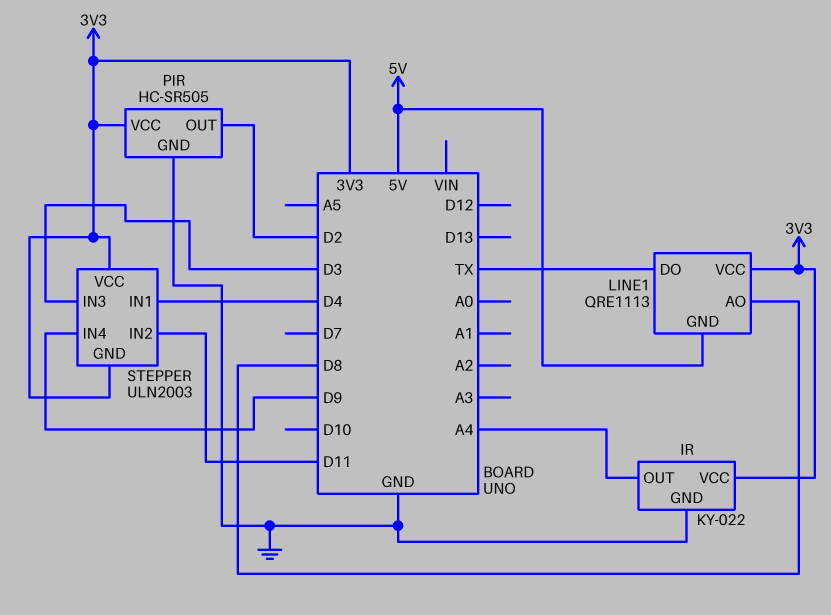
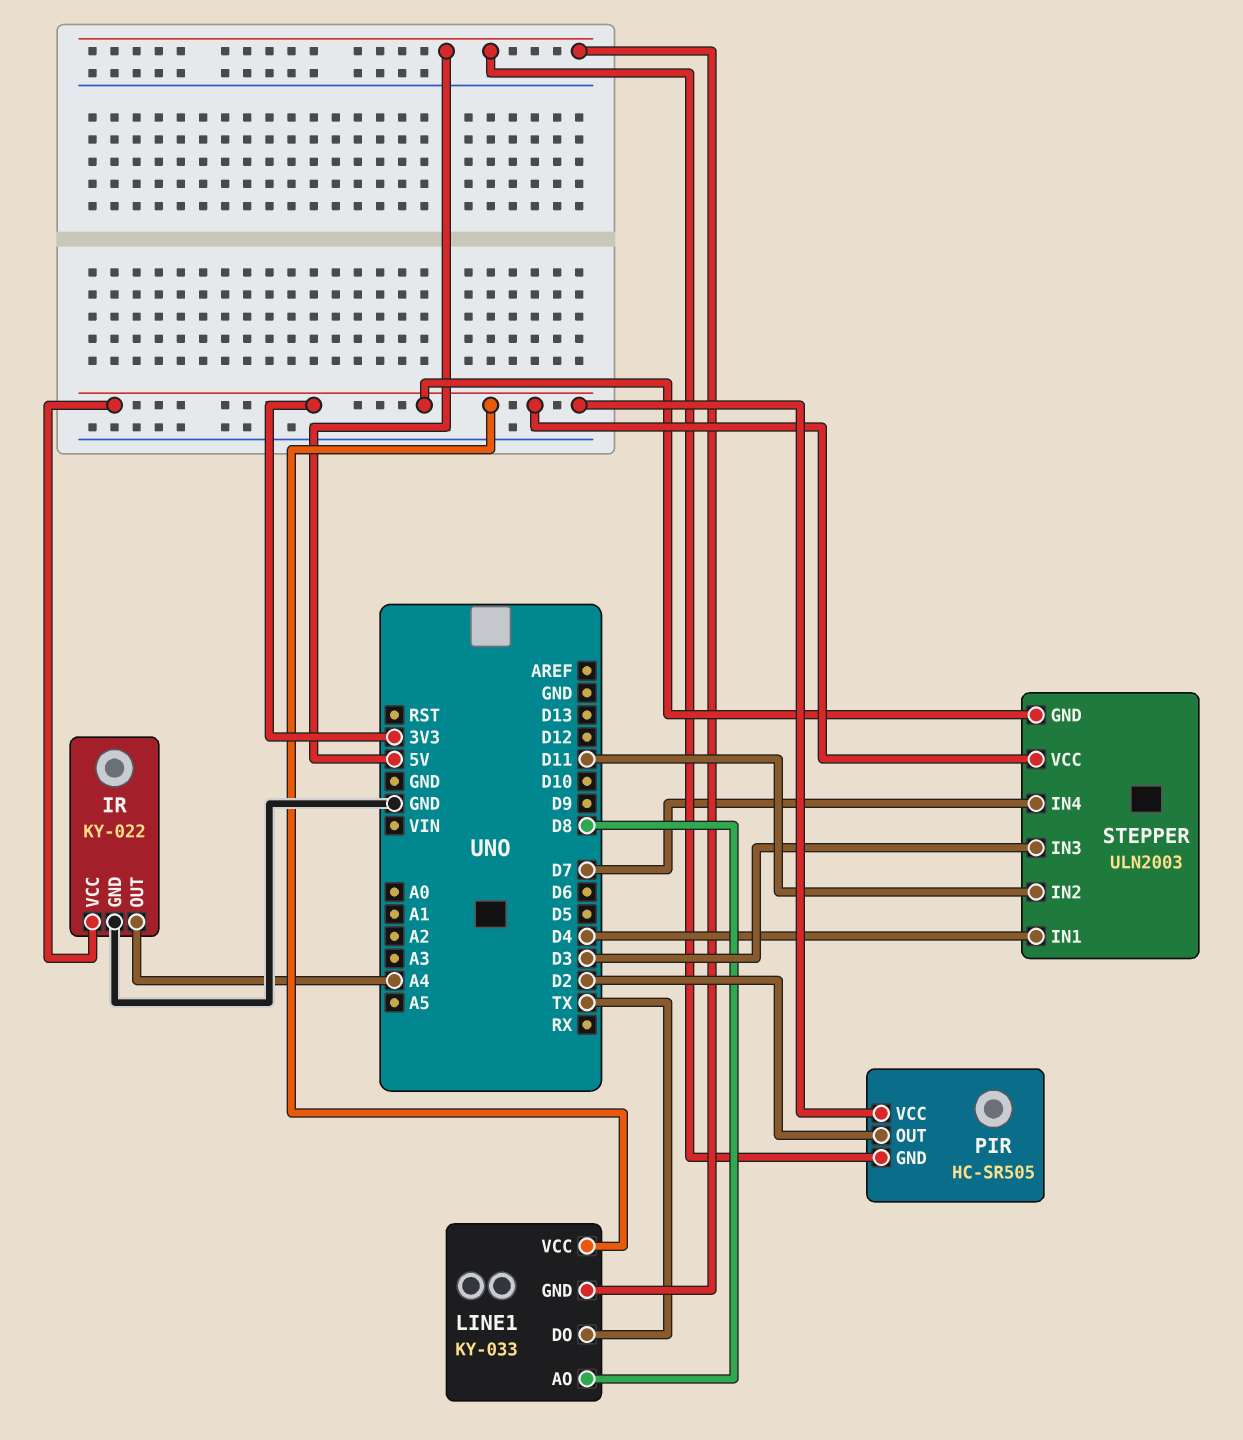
LINE1: QRE1113 -> KY-033
PIR pin GND: GND -> 5V
STEPPER pin IN4: D9 -> D7

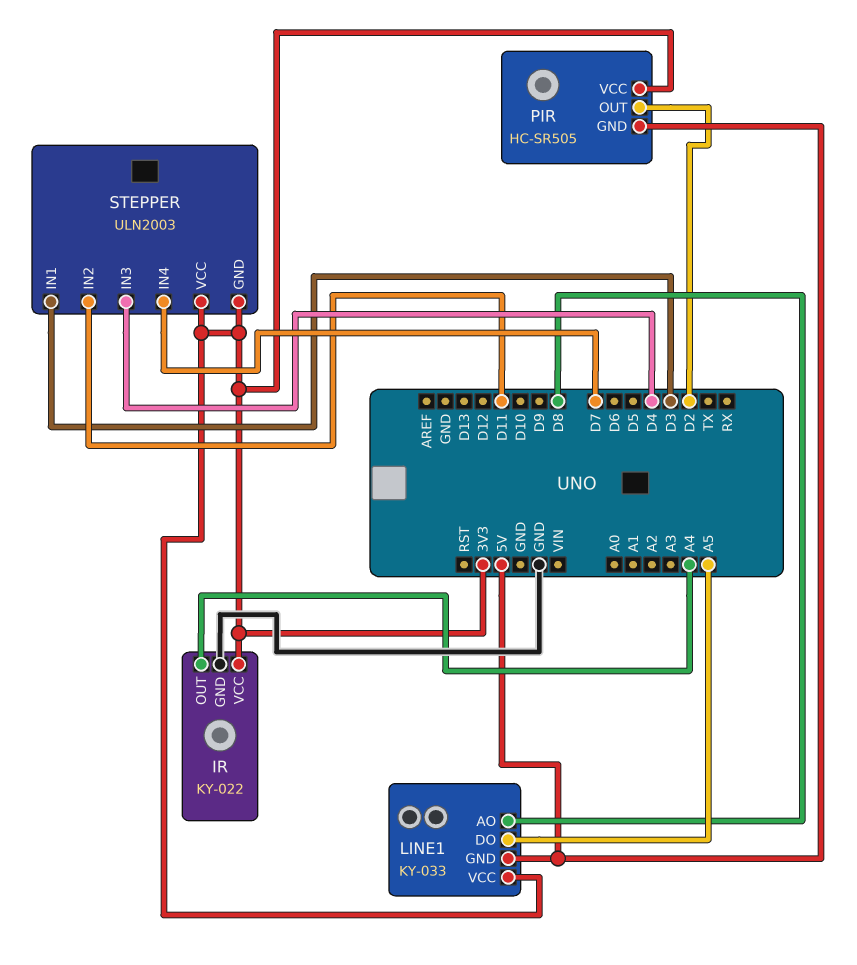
LINE1 pin DO: TX -> A5
STEPPER pin IN1: D4 -> D3
STEPPER pin IN3: D3 -> D4

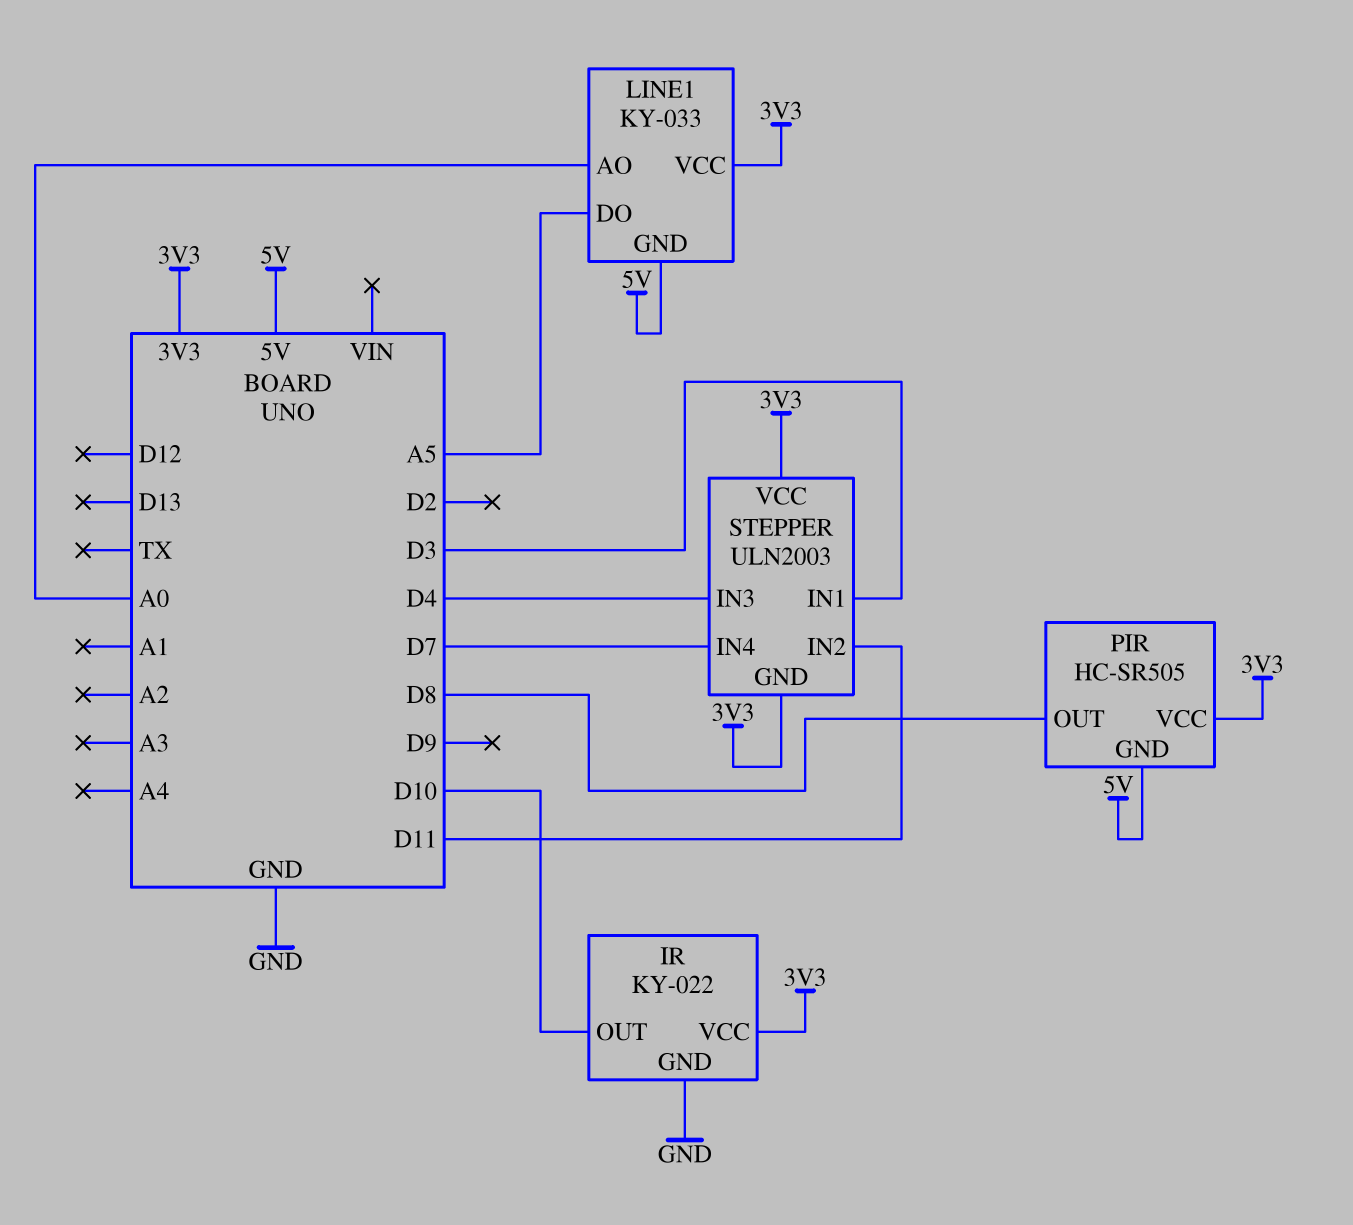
IR pin OUT: A4 -> D10
LINE1 pin AO: D8 -> A0
PIR pin OUT: D2 -> D8

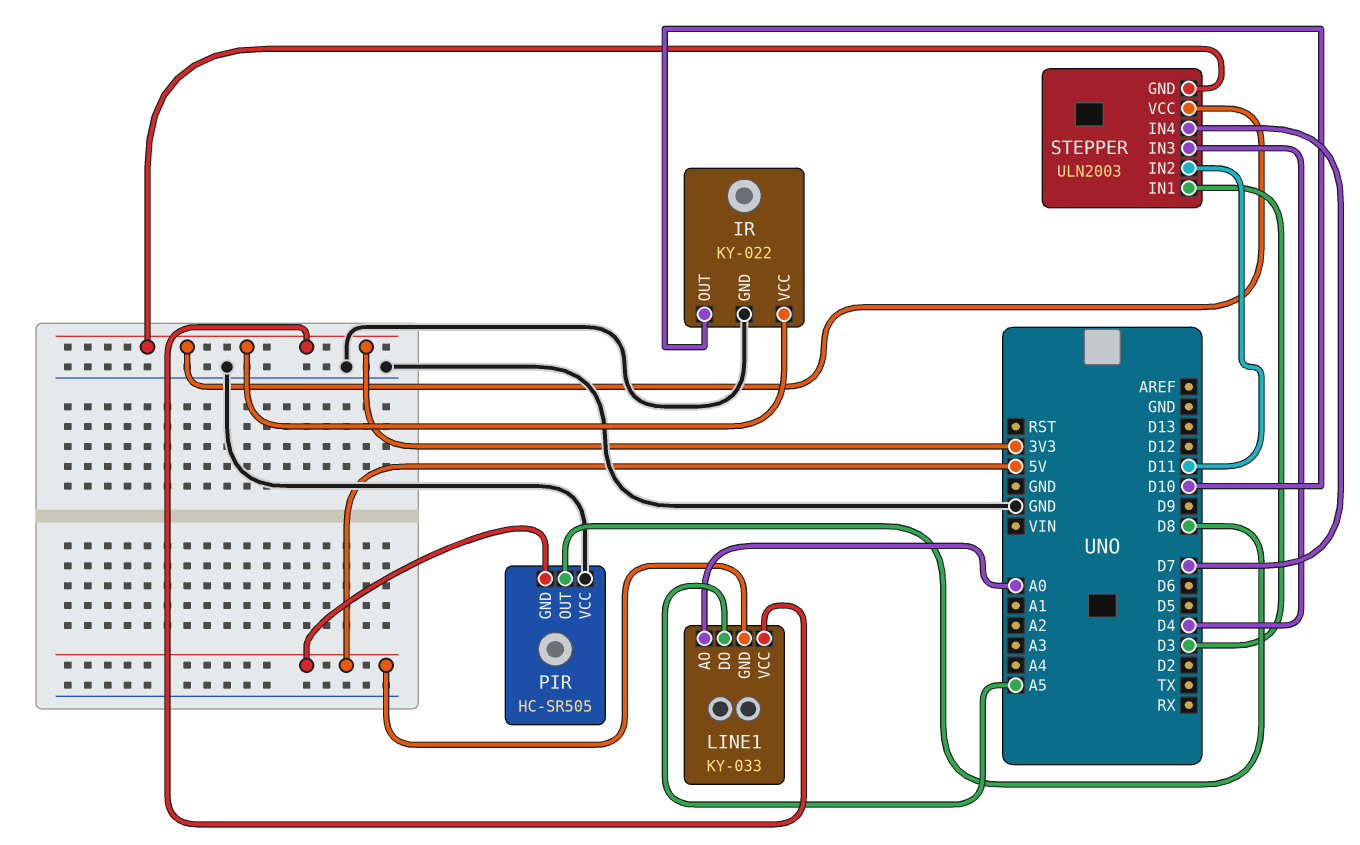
PIR pin VCC: 3V3 -> GND

